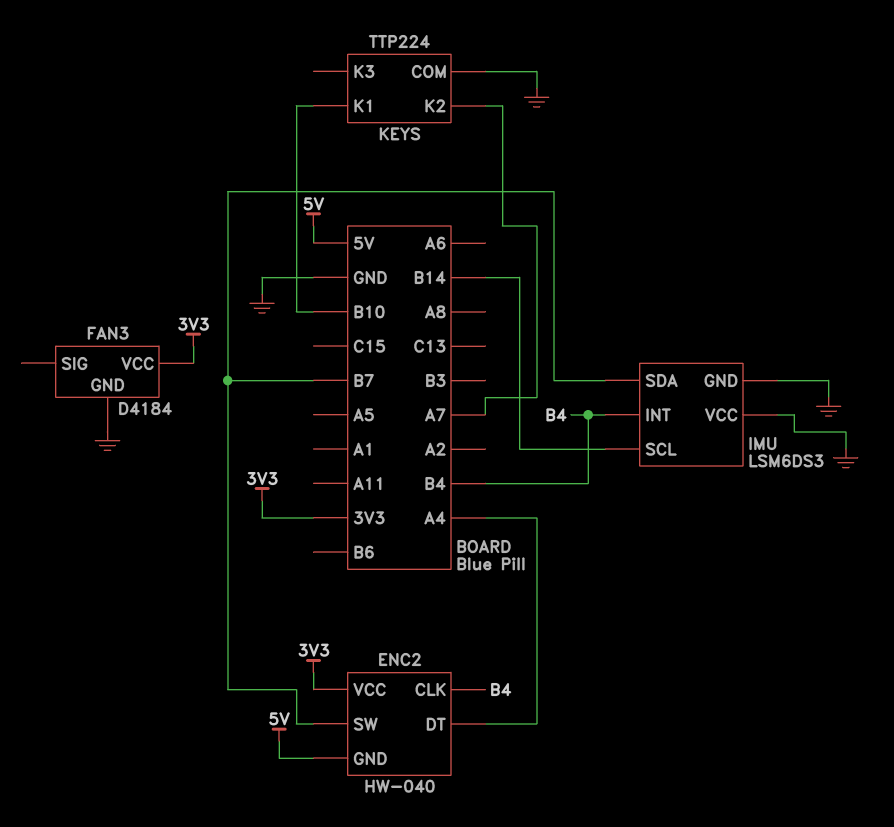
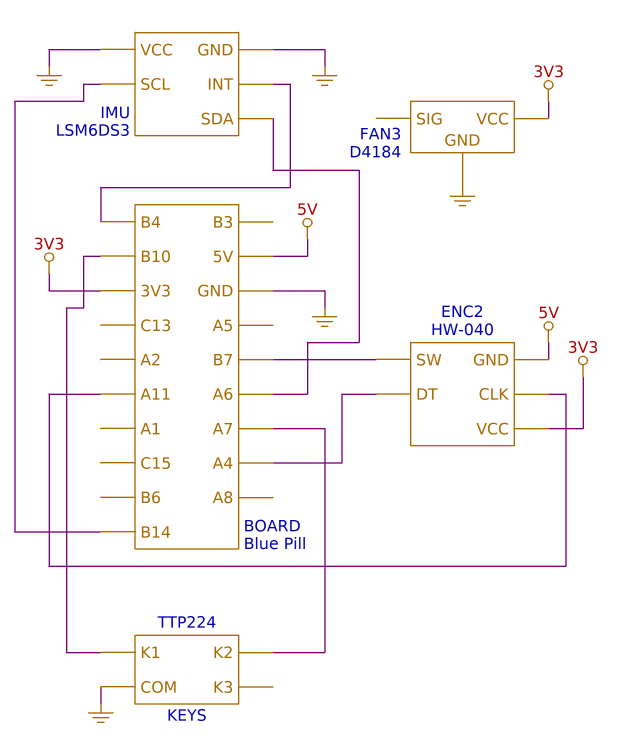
ENC2 pin CLK: B4 -> A11
IMU pin SDA: B7 -> A6

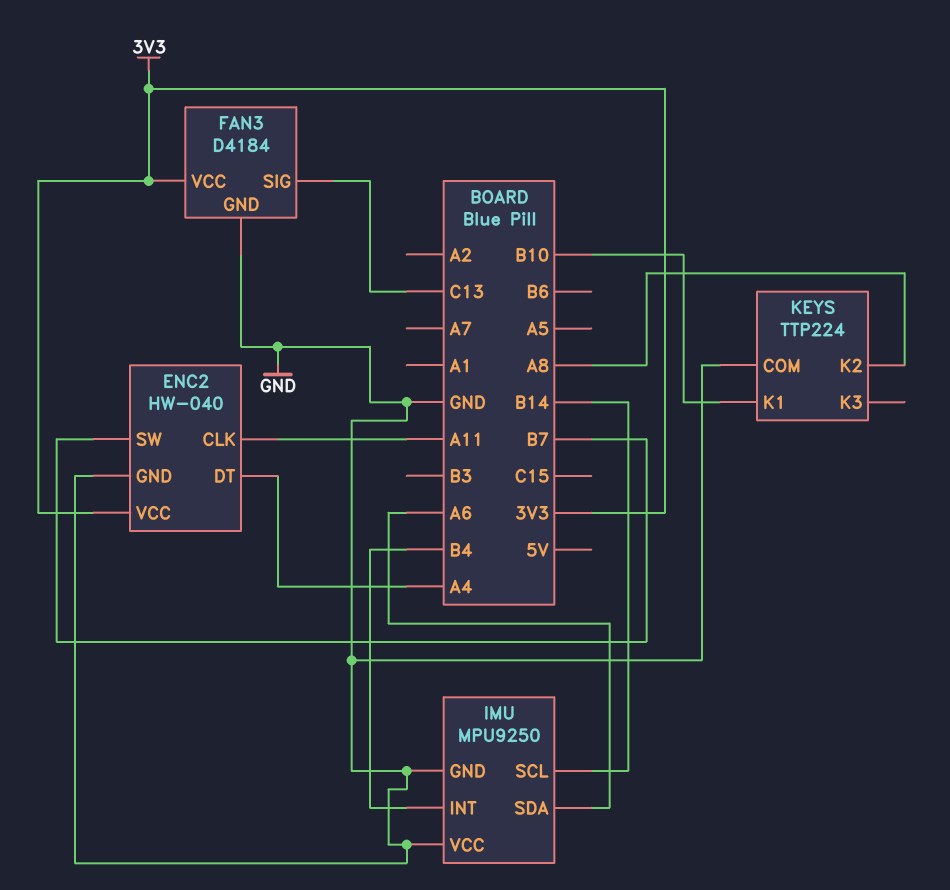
ENC2 pin GND: 5V -> GND
FAN3 pin SIG: none -> C13
IMU: LSM6DS3 -> MPU9250
KEYS pin K2: A7 -> A8

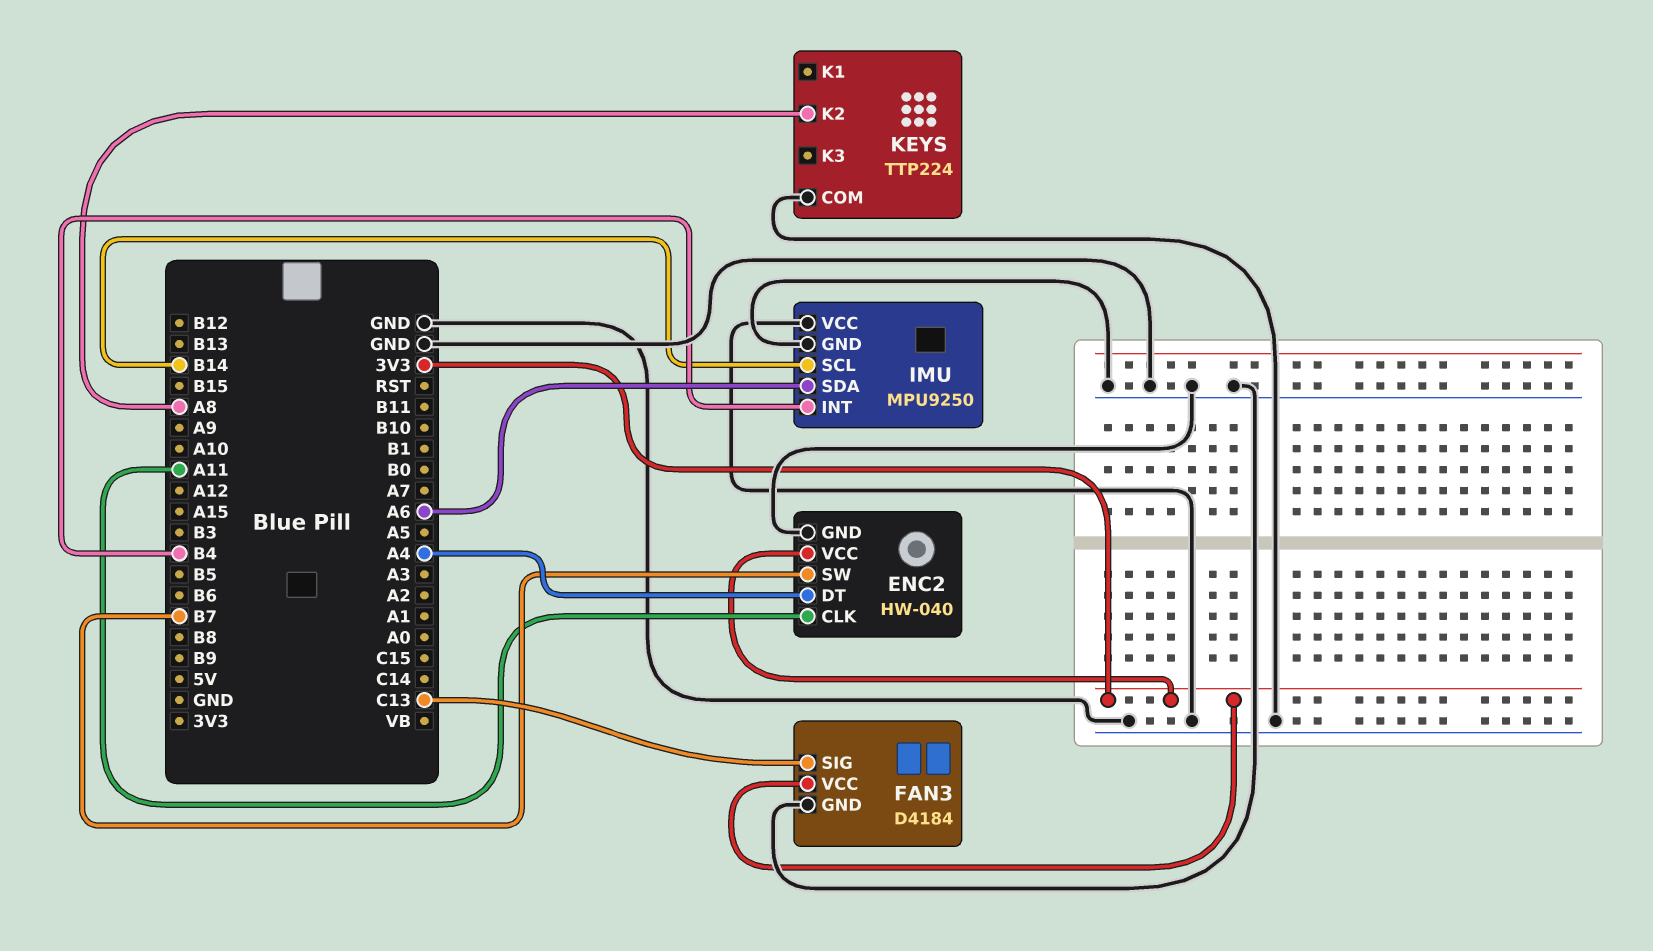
KEYS pin K1: B10 -> none

